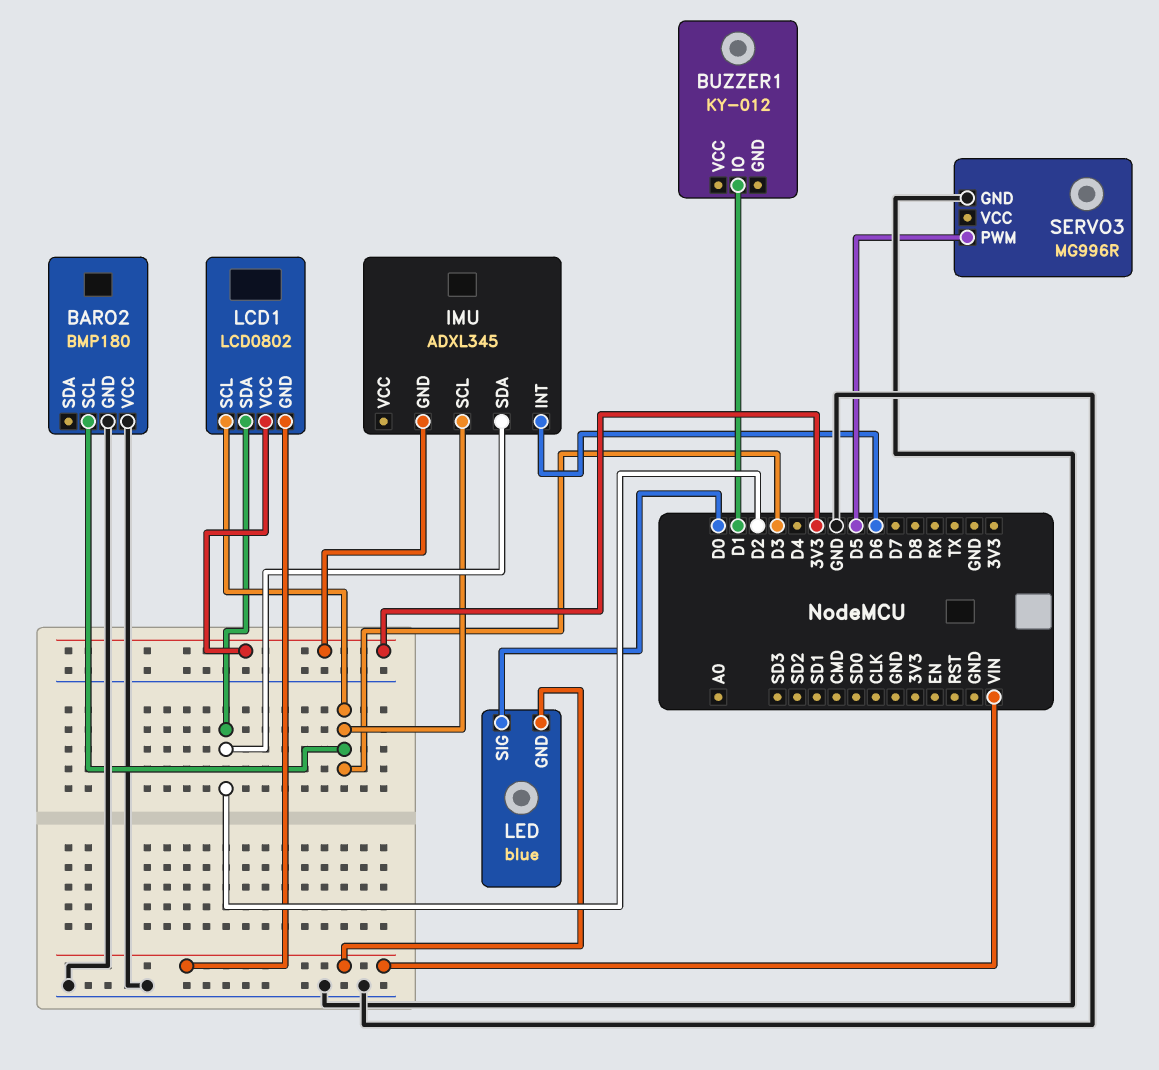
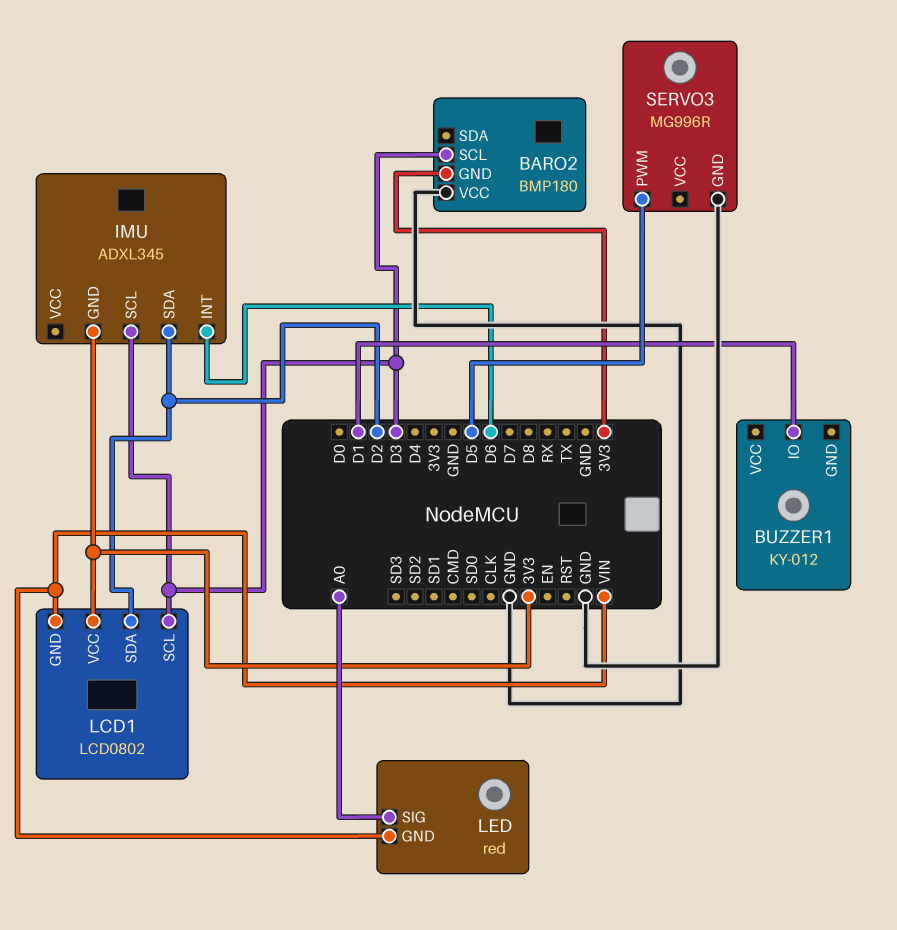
BARO2 pin GND: GND -> 3V3
LED: blue -> red
LED pin SIG: D0 -> A0

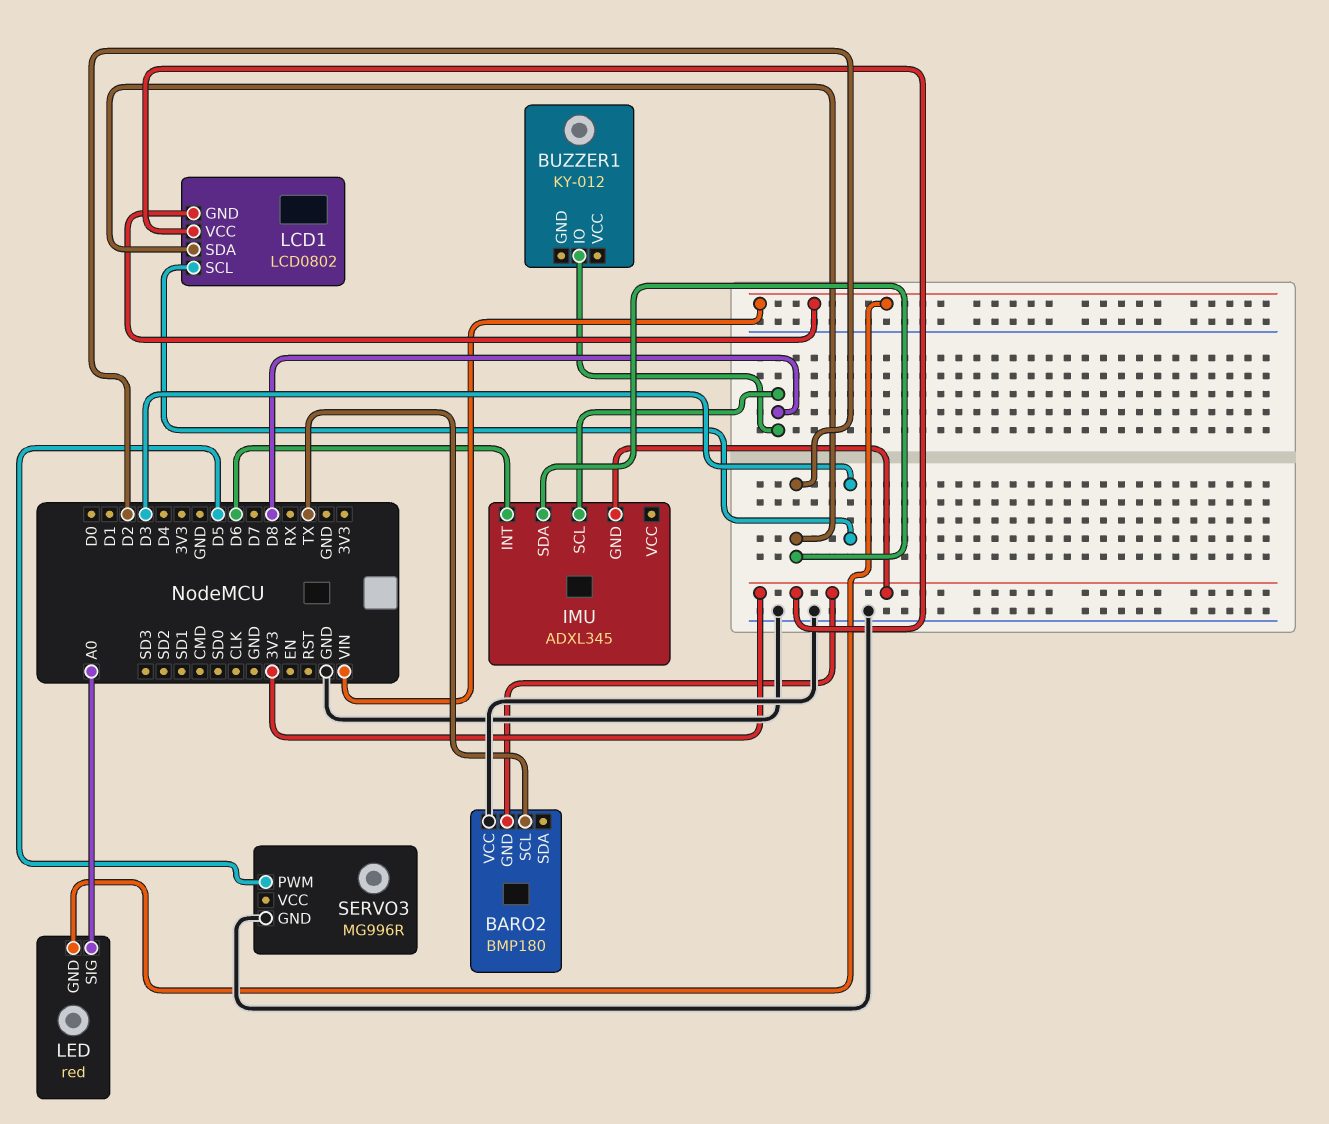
BARO2 pin SCL: D3 -> TX
BUZZER1 pin IO: D1 -> D8
IMU pin SCL: D3 -> D8

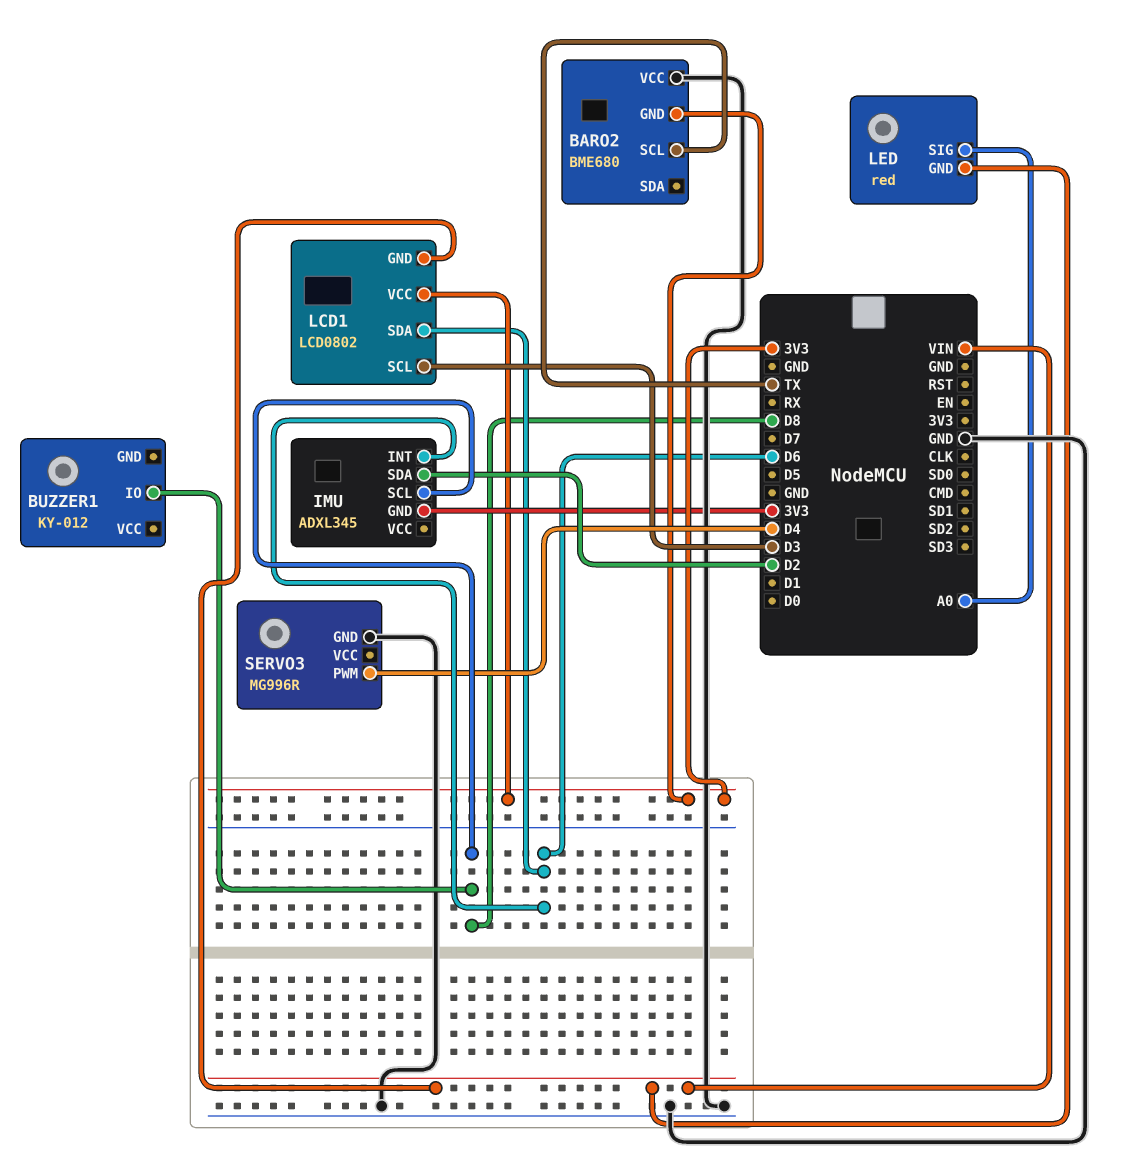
BARO2: BMP180 -> BME680
LCD1 pin SDA: D2 -> D6
SERVO3 pin PWM: D5 -> D4

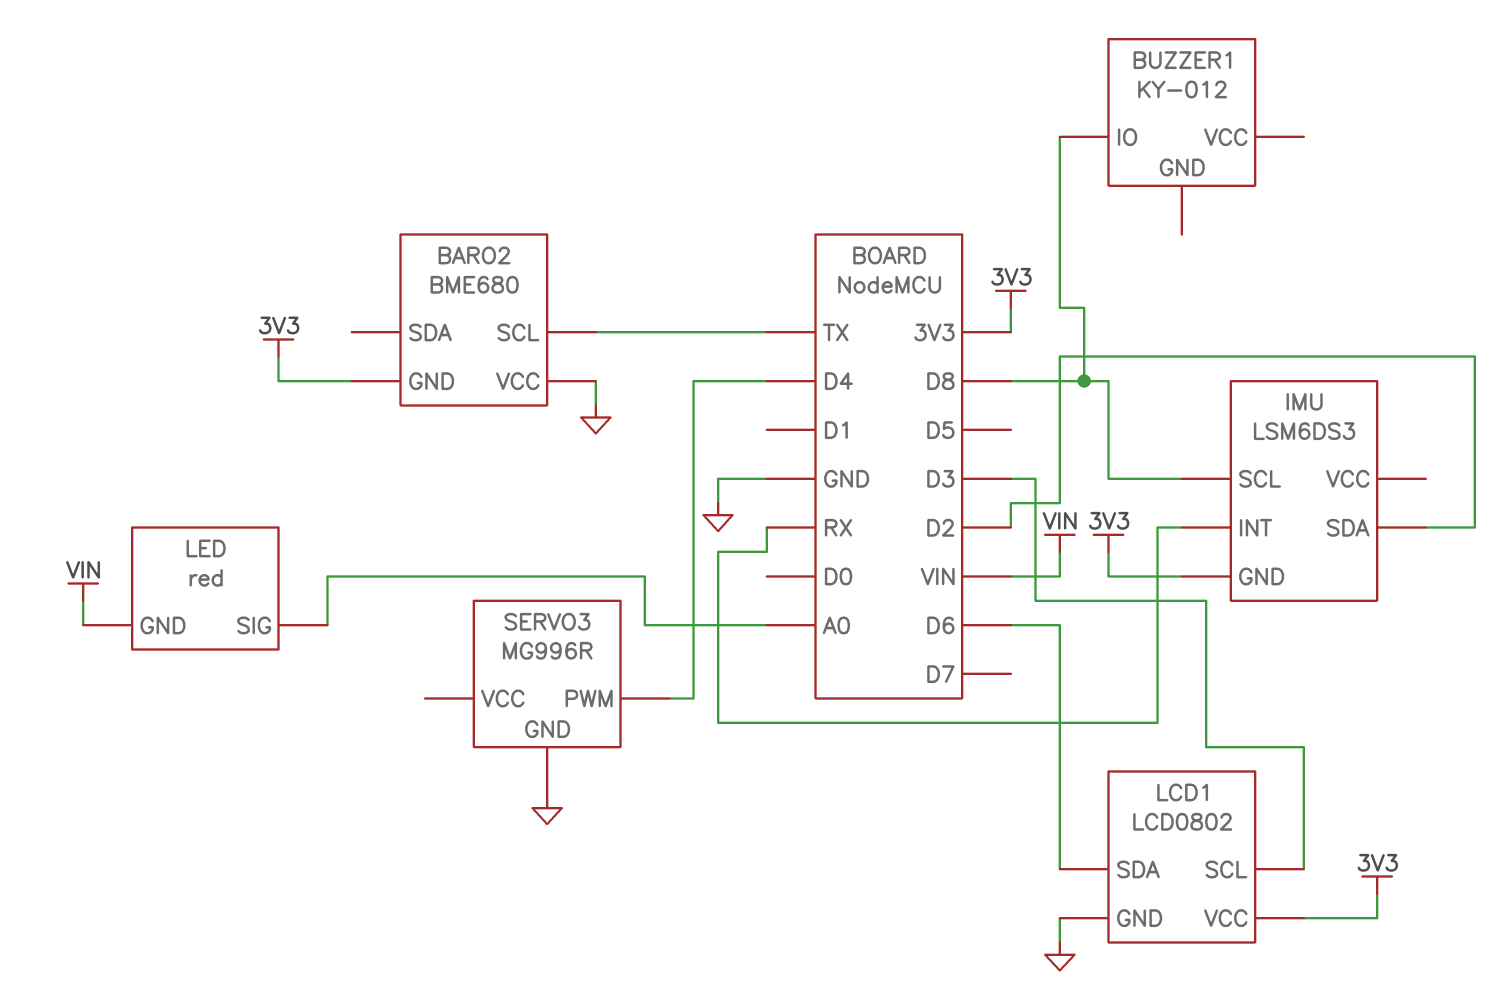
IMU: ADXL345 -> LSM6DS3
IMU pin INT: D6 -> RX
LCD1 pin GND: VIN -> GND

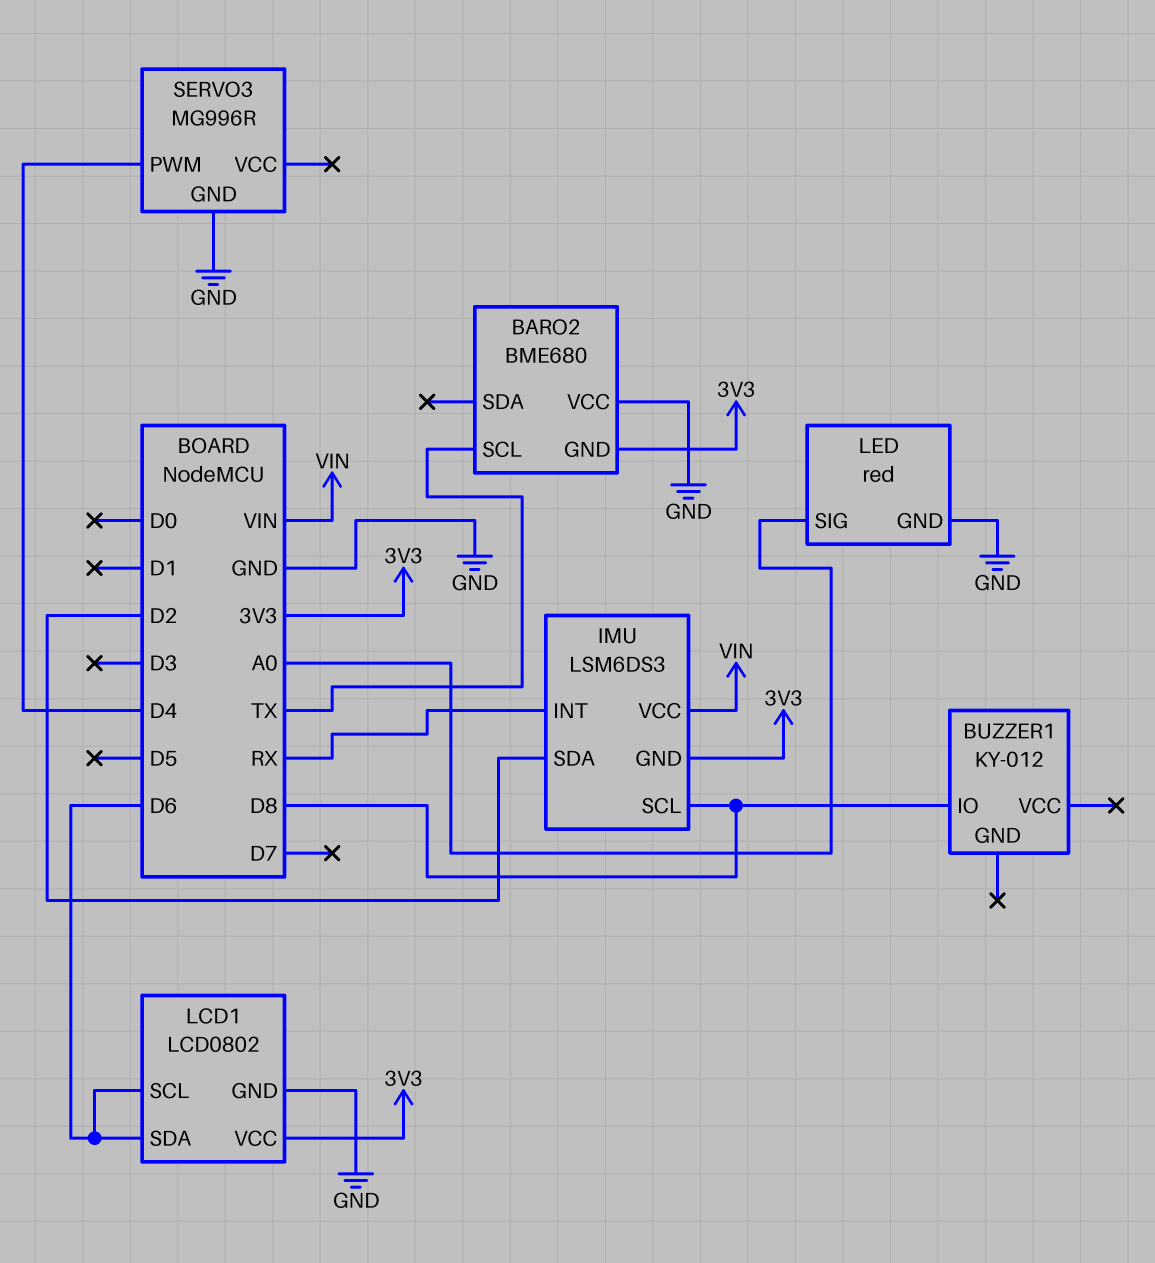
IMU pin VCC: none -> VIN
LCD1 pin SCL: D3 -> D6
LED pin GND: VIN -> GND

